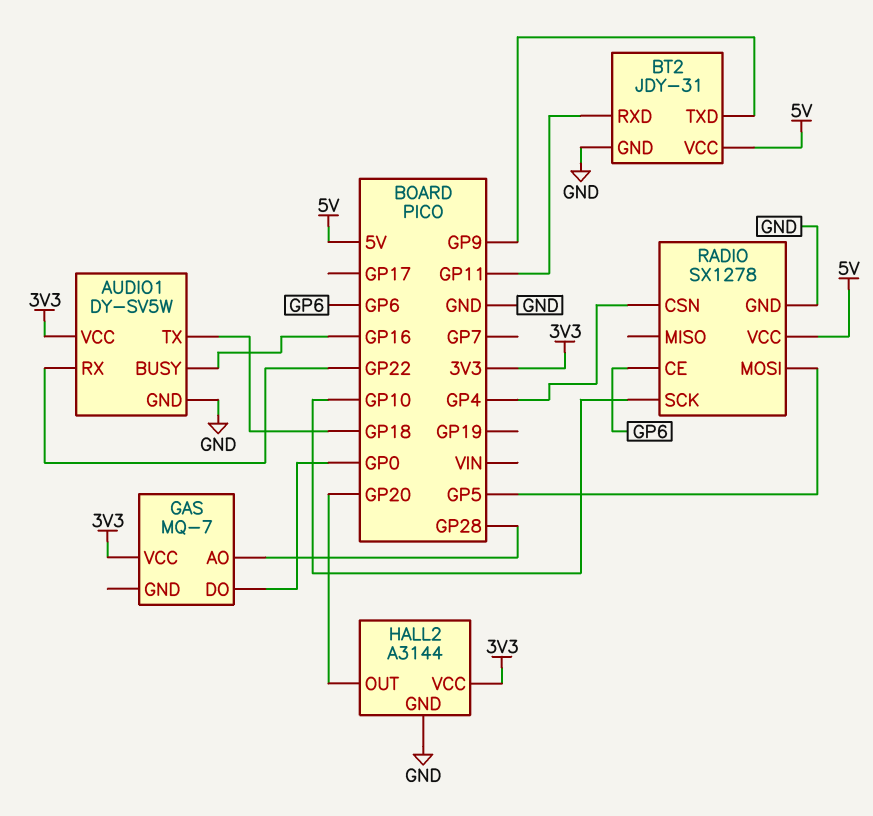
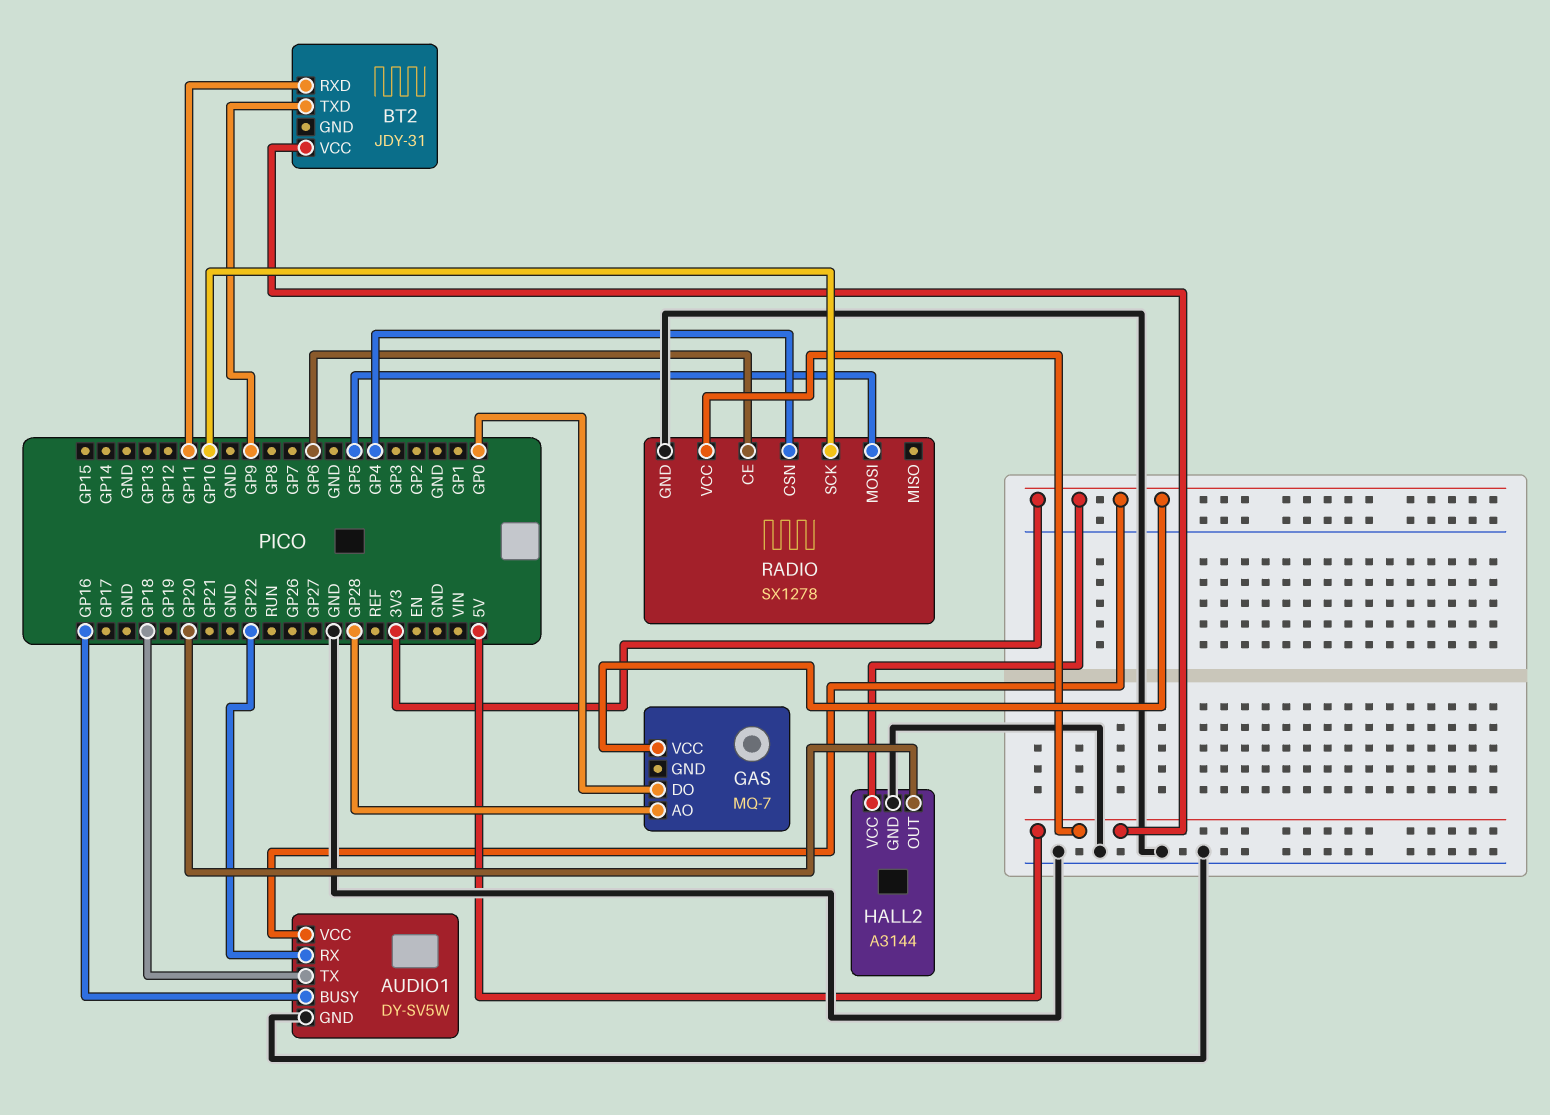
BT2 pin GND: GND -> none

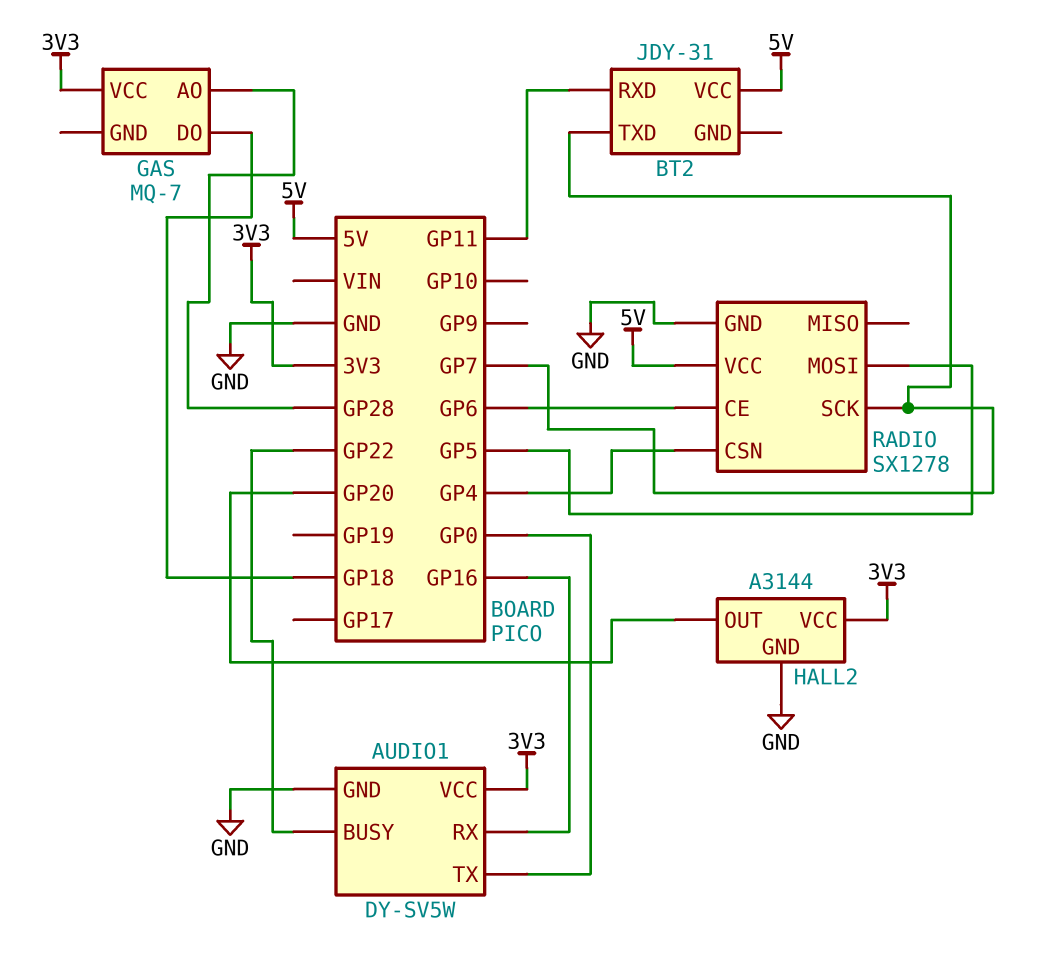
AUDIO1 pin BUSY: GP16 -> GP22
AUDIO1 pin RX: GP22 -> GP16
AUDIO1 pin TX: GP18 -> GP0
BT2 pin TXD: GP9 -> GP7
GAS pin DO: GP0 -> GP18
RADIO pin SCK: GP10 -> GP7

